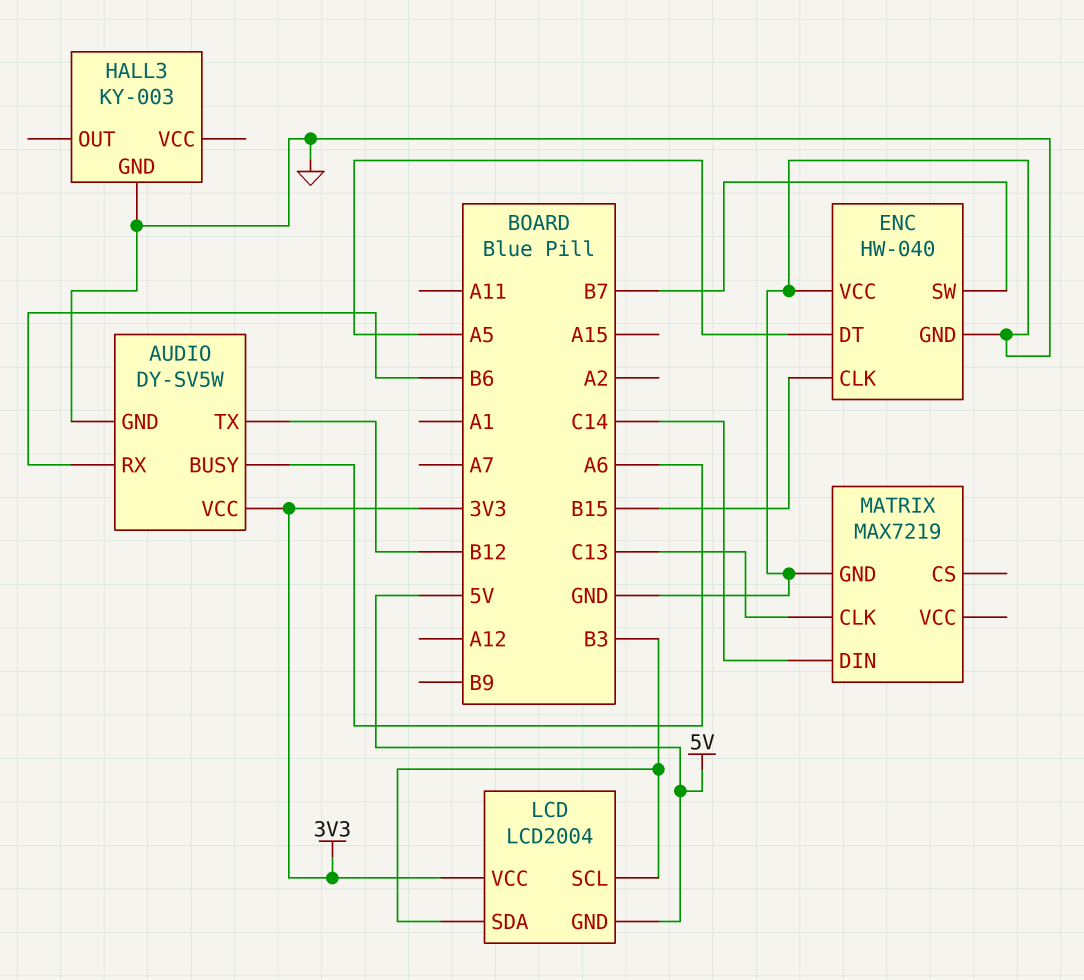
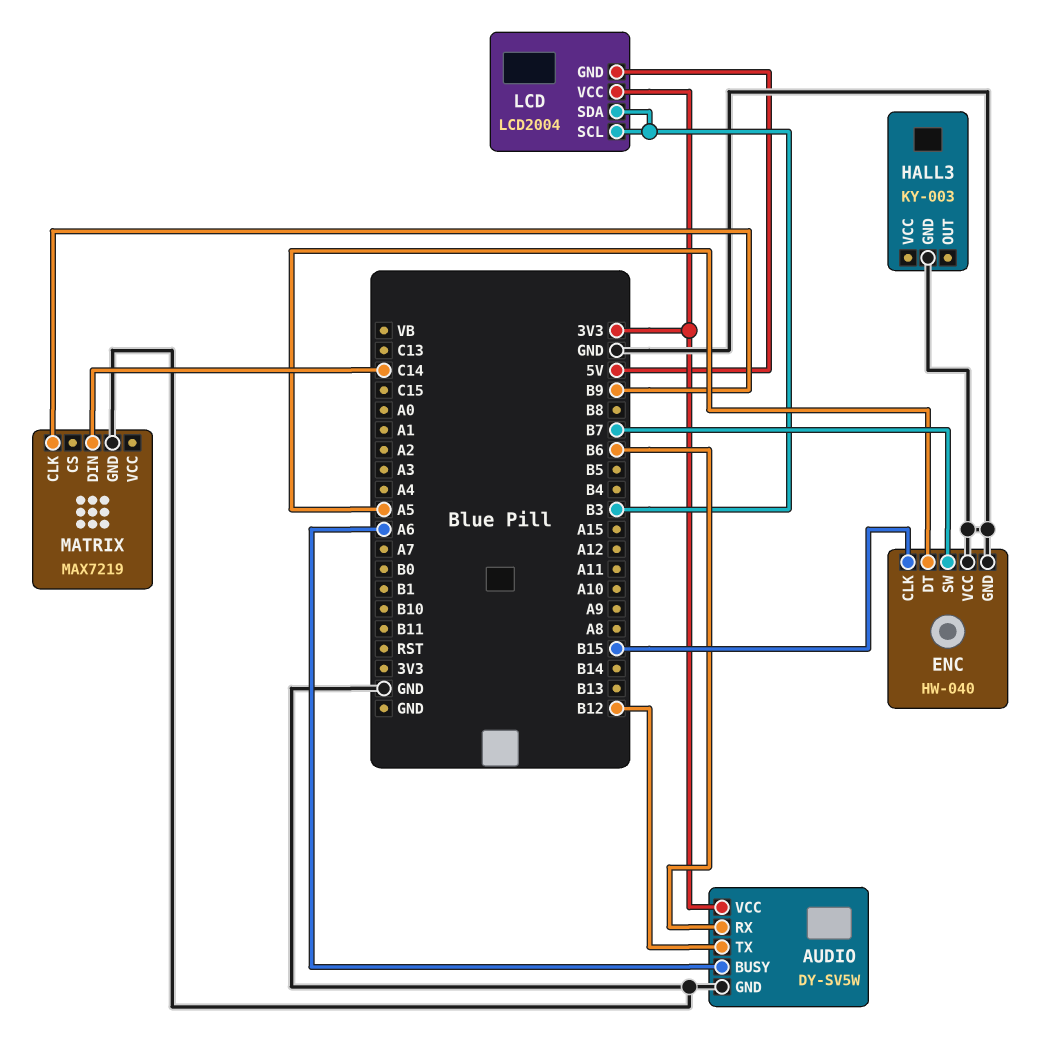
MATRIX pin CLK: C13 -> B9

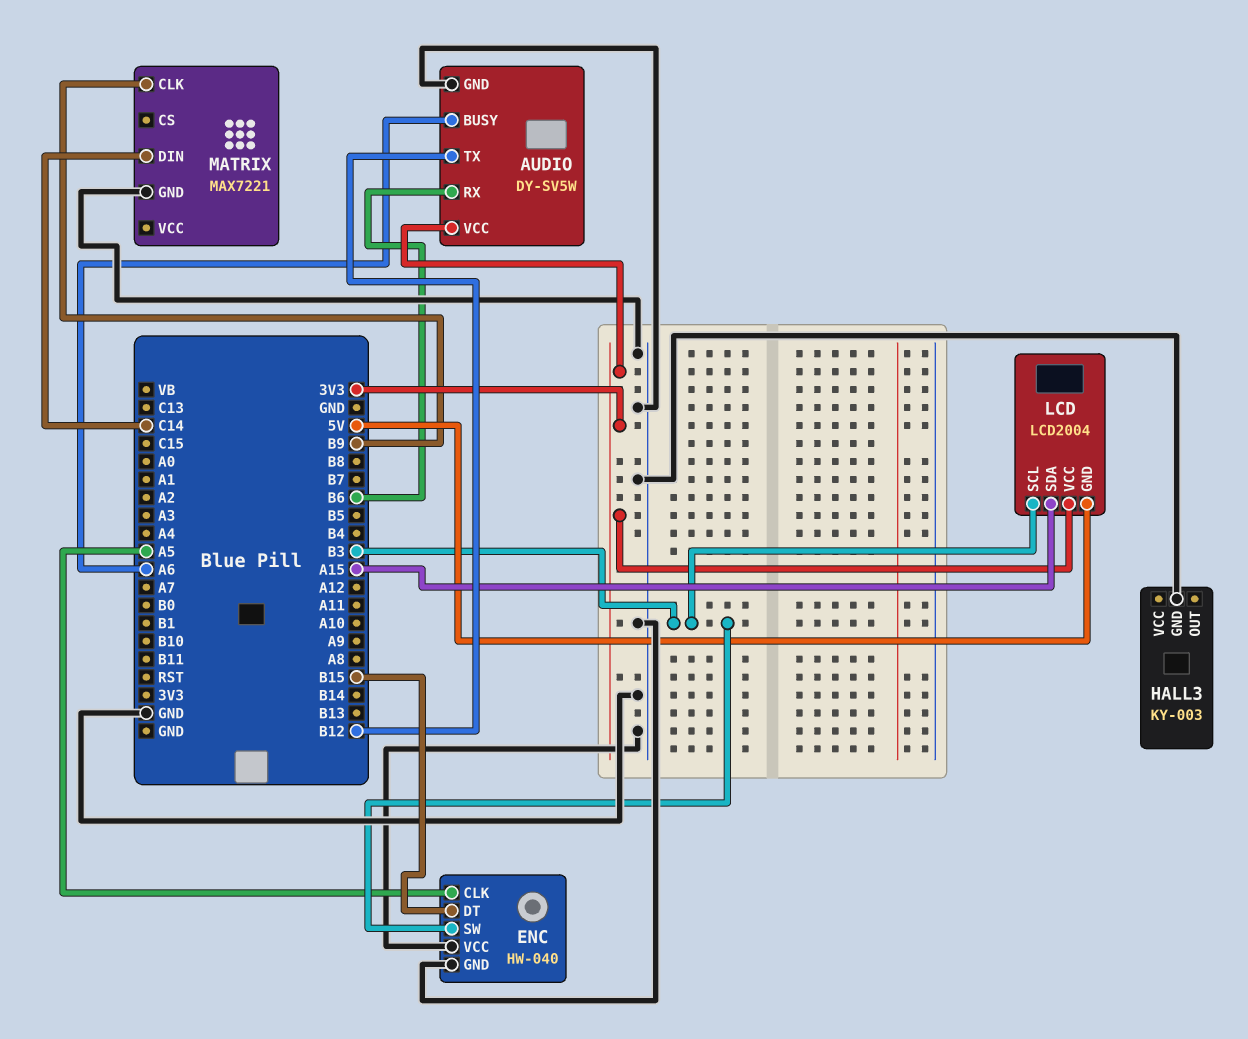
ENC pin CLK: B15 -> A5
ENC pin DT: A5 -> B15
ENC pin SW: B7 -> B3
LCD pin SDA: B3 -> A15
MATRIX: MAX7219 -> MAX7221

